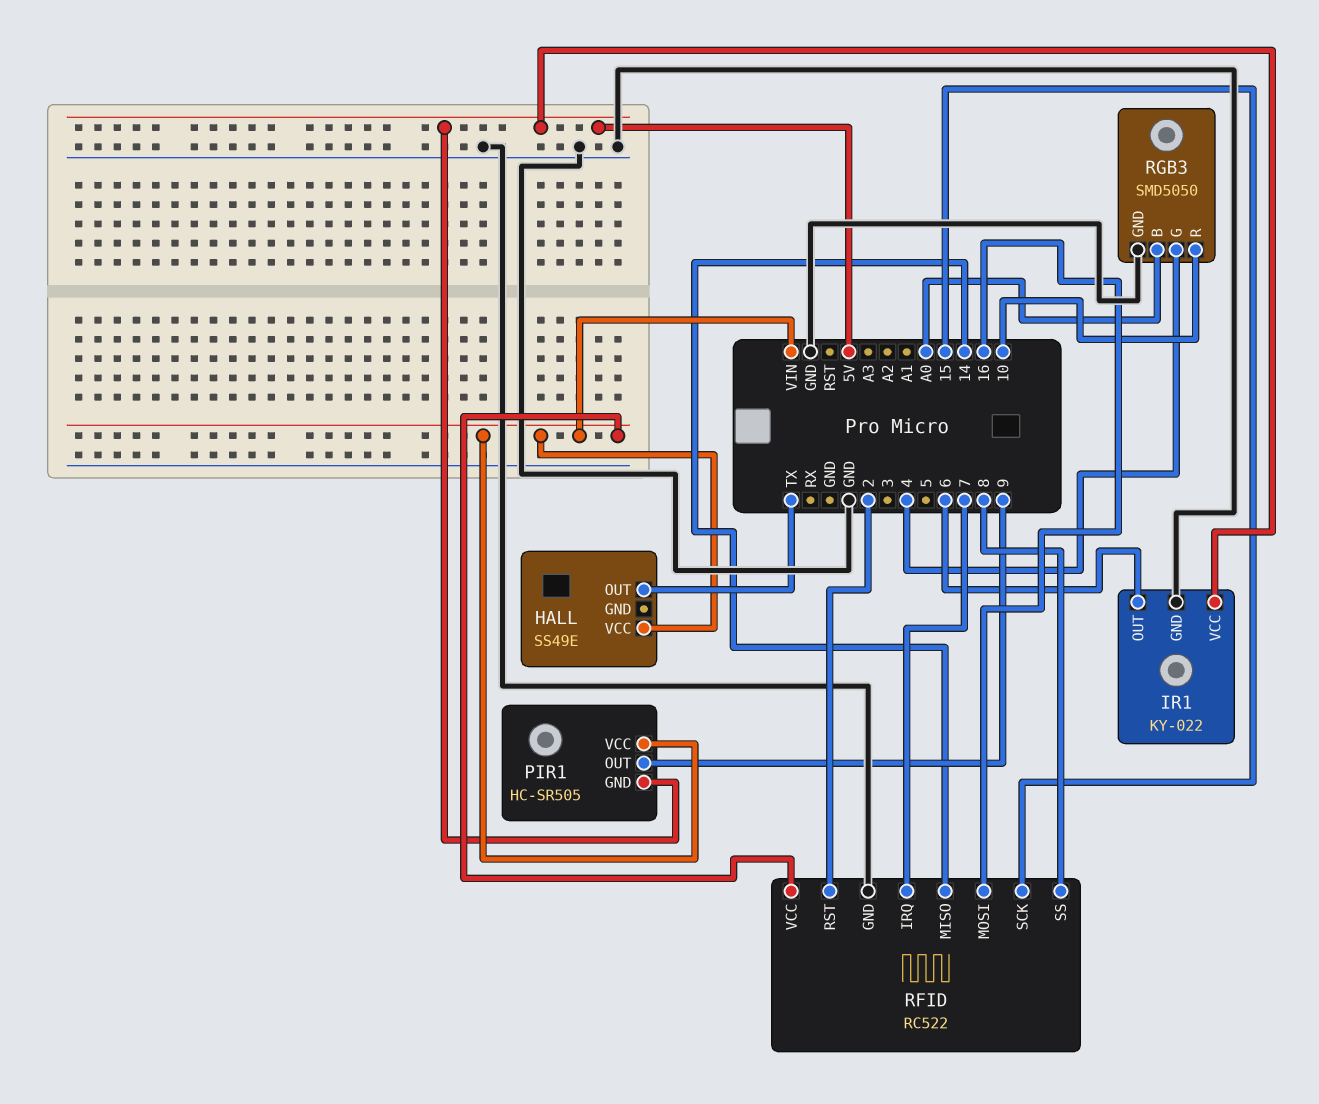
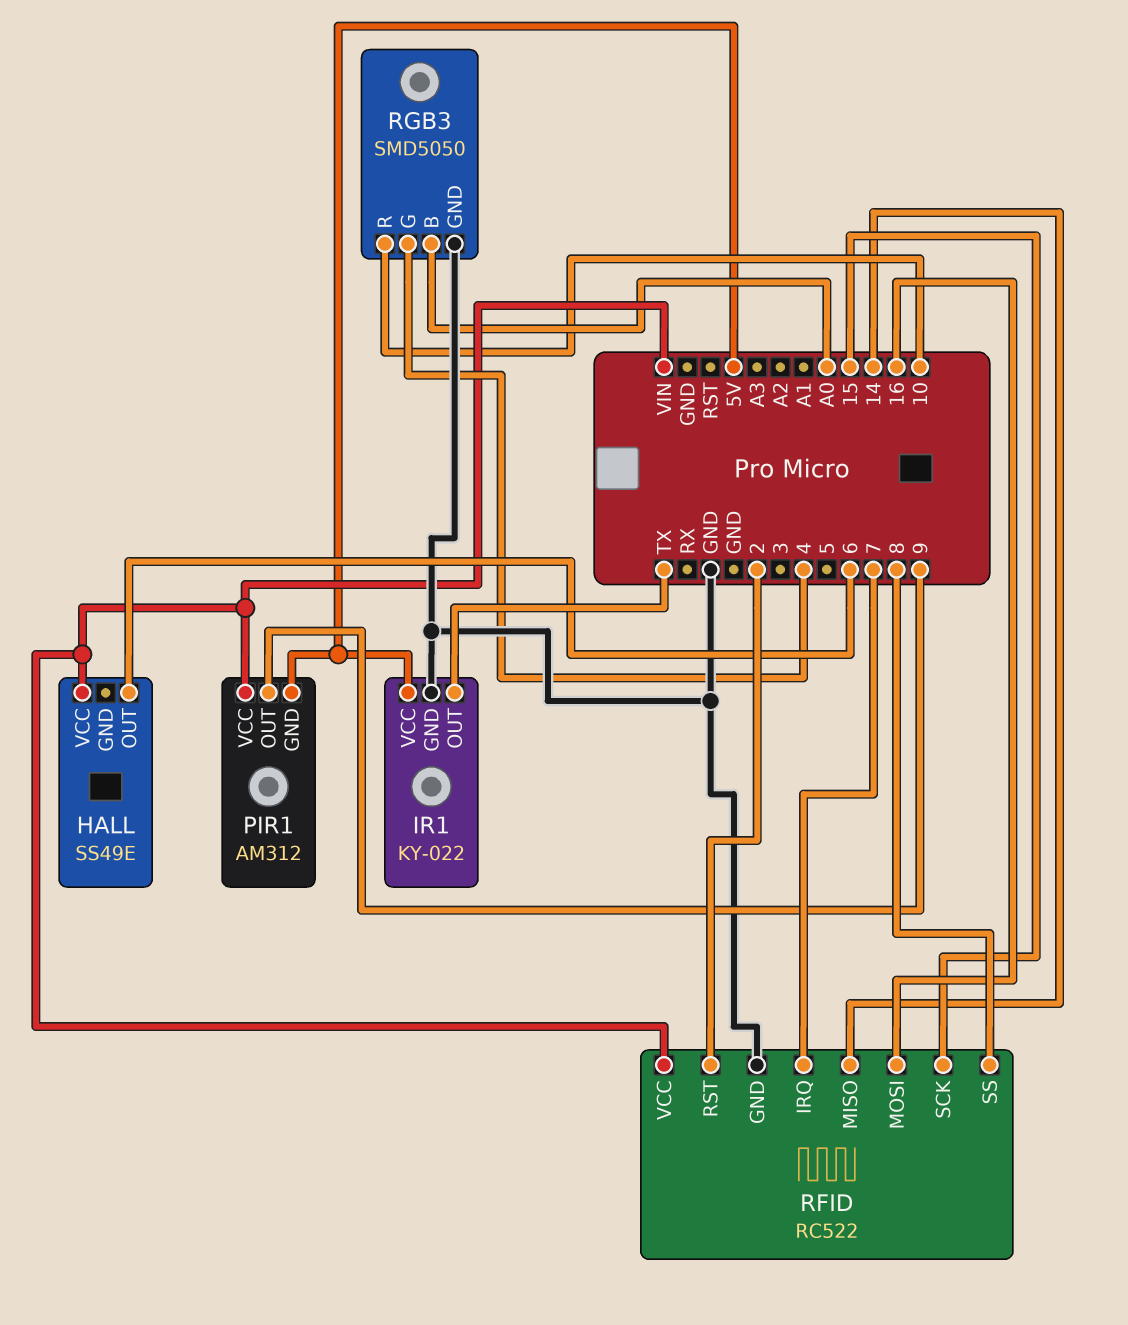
HALL pin OUT: TX -> 6
IR1 pin OUT: 6 -> TX
PIR1: HC-SR505 -> AM312

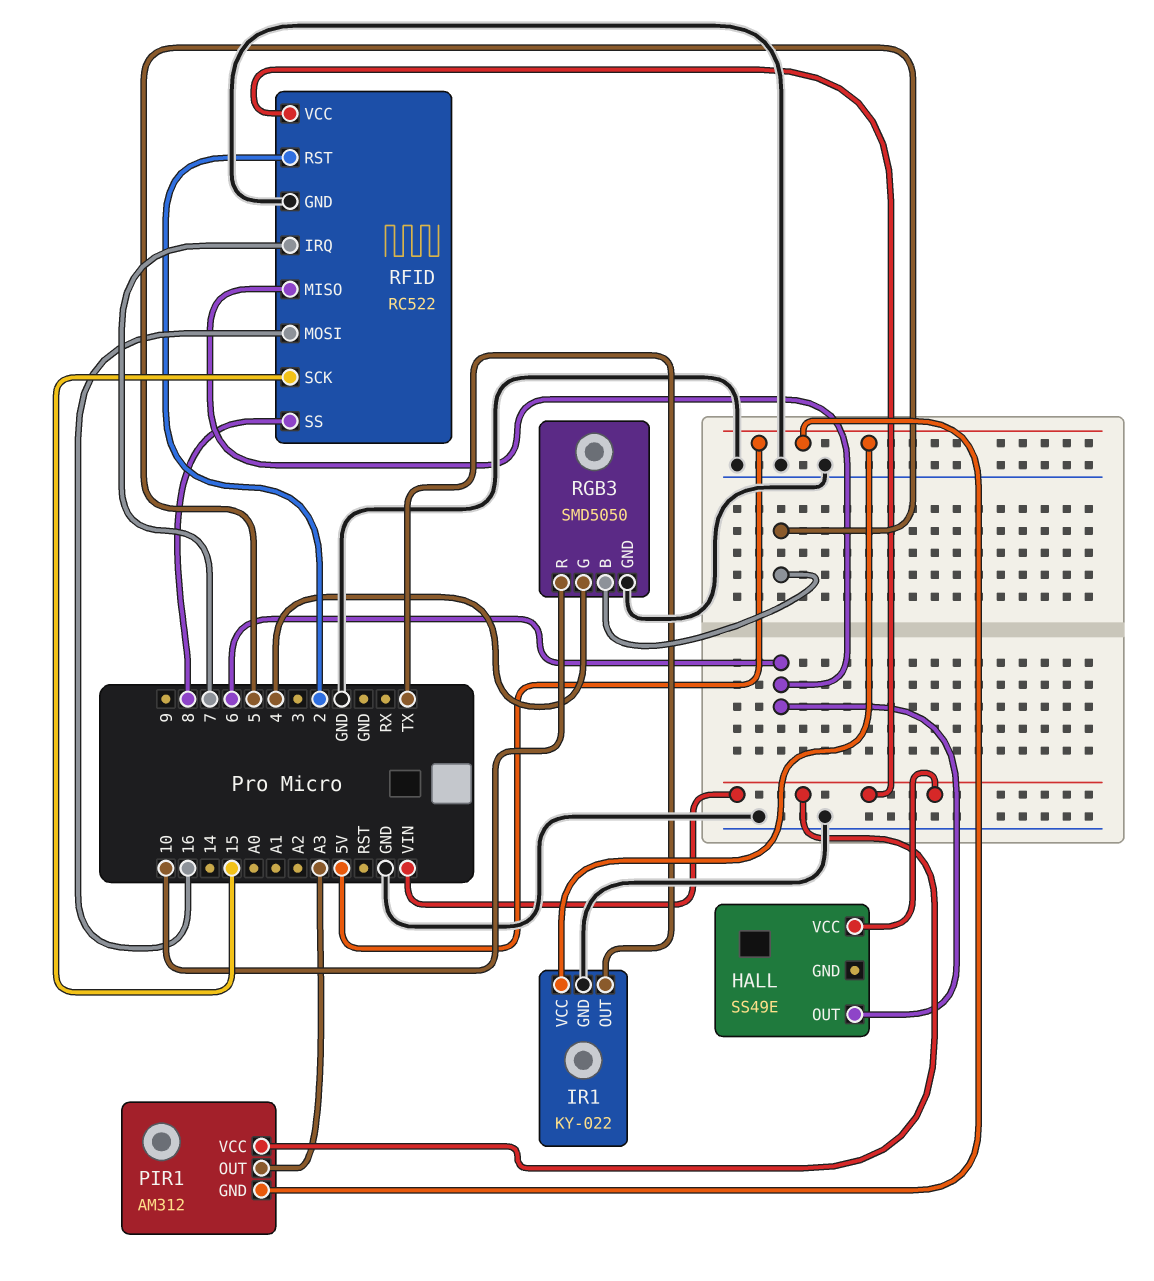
PIR1 pin OUT: 9 -> A3
RFID pin MISO: 14 -> 6
RGB3 pin B: A0 -> 5

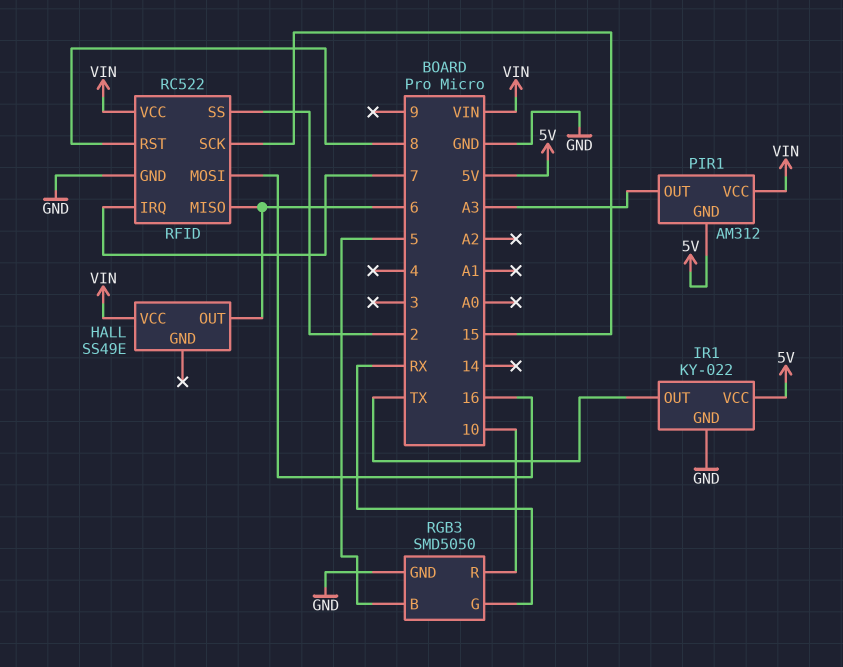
RFID pin RST: 2 -> 8
RFID pin SS: 8 -> 2
RGB3 pin G: 4 -> RX

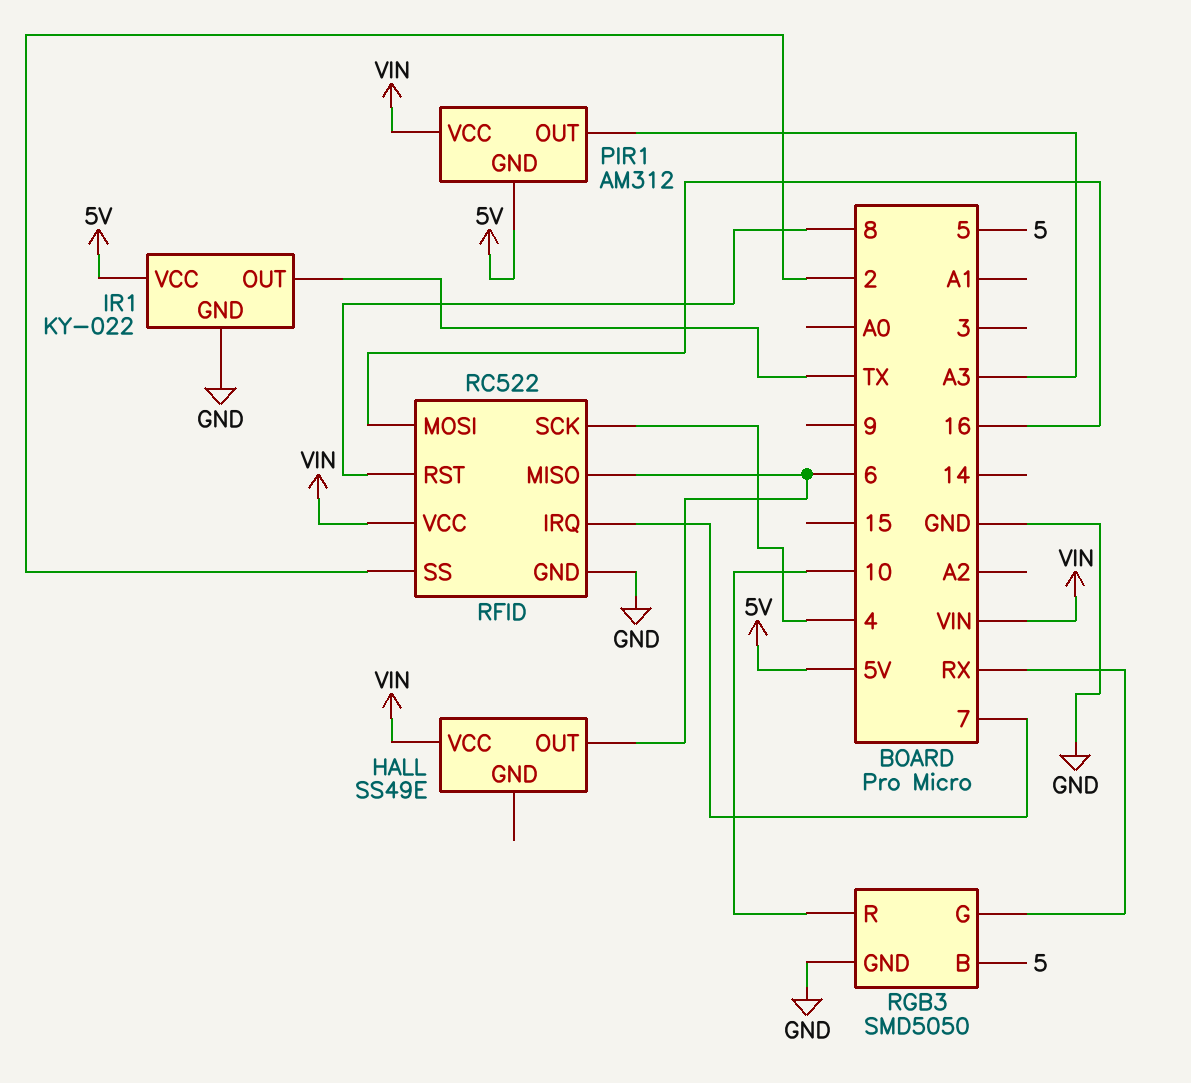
RFID pin SCK: 15 -> 4

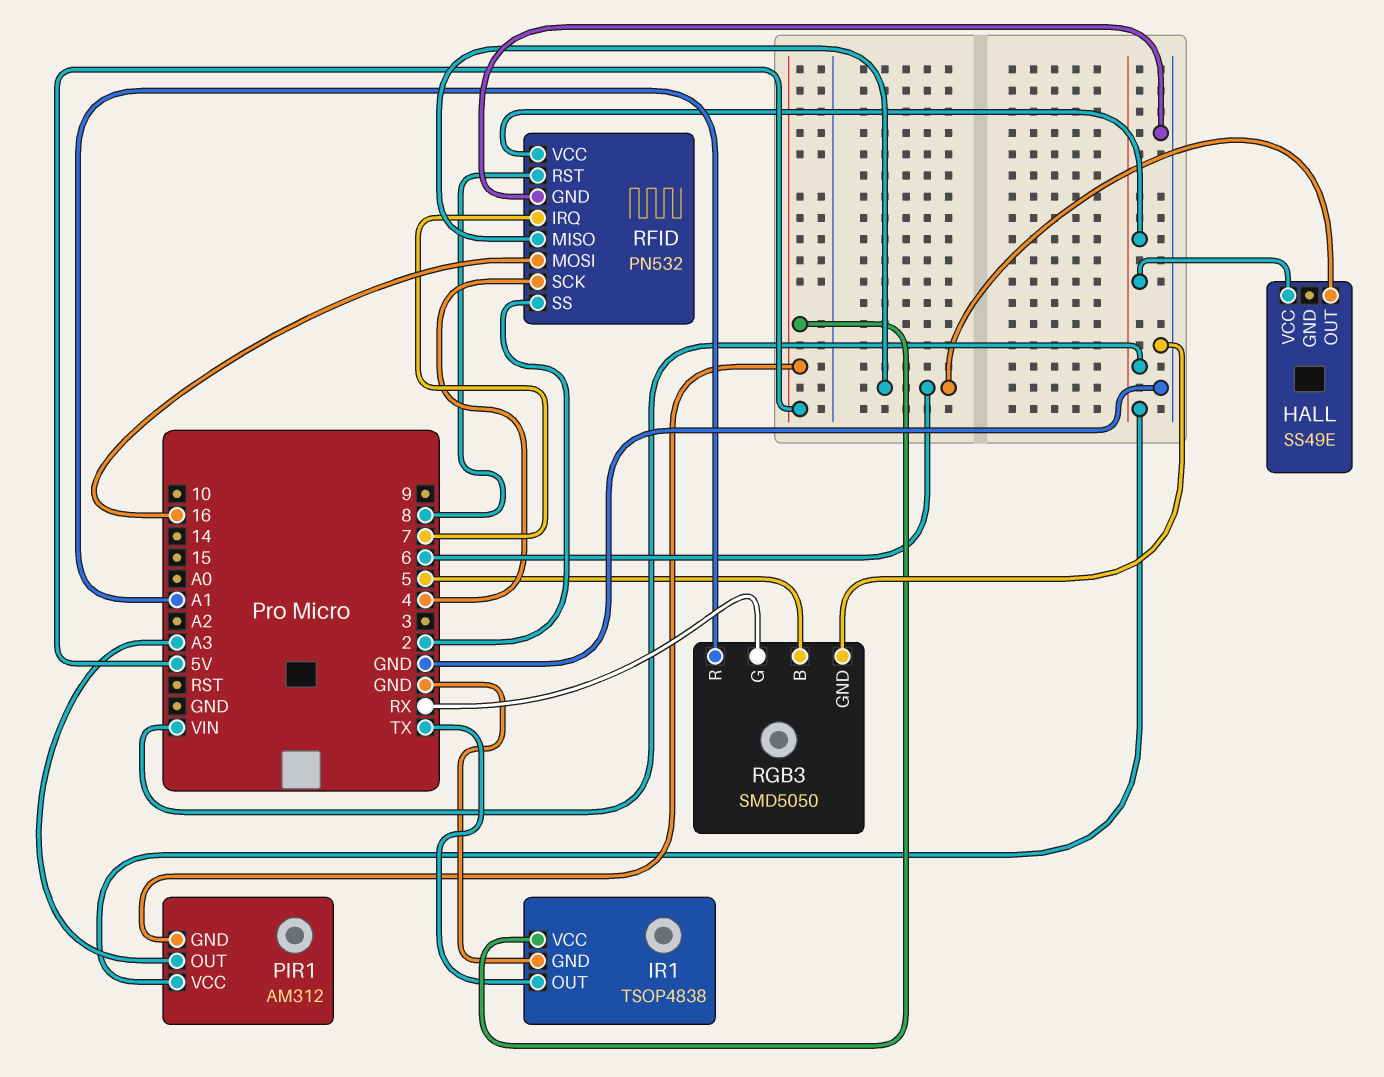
IR1: KY-022 -> TSOP4838
RFID: RC522 -> PN532
RGB3 pin R: 10 -> A1

